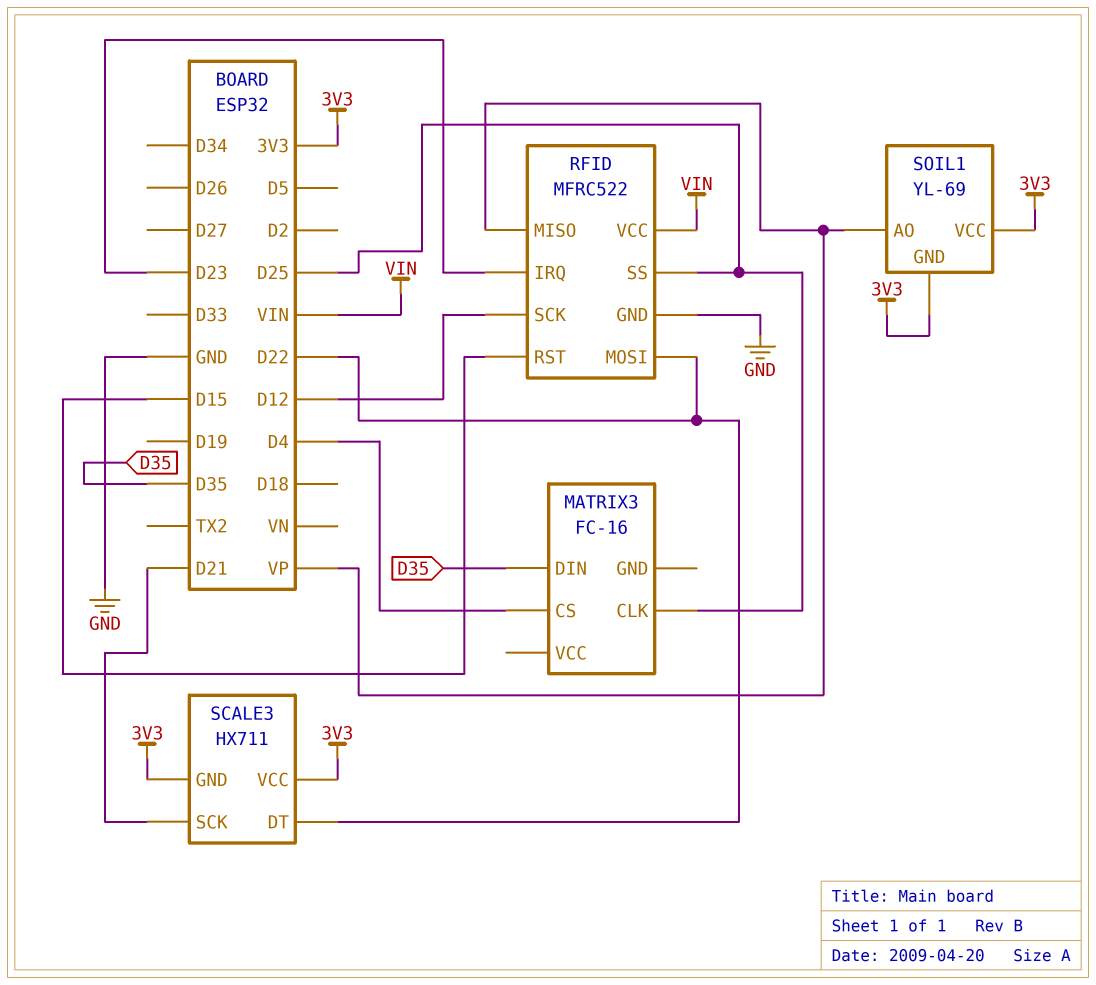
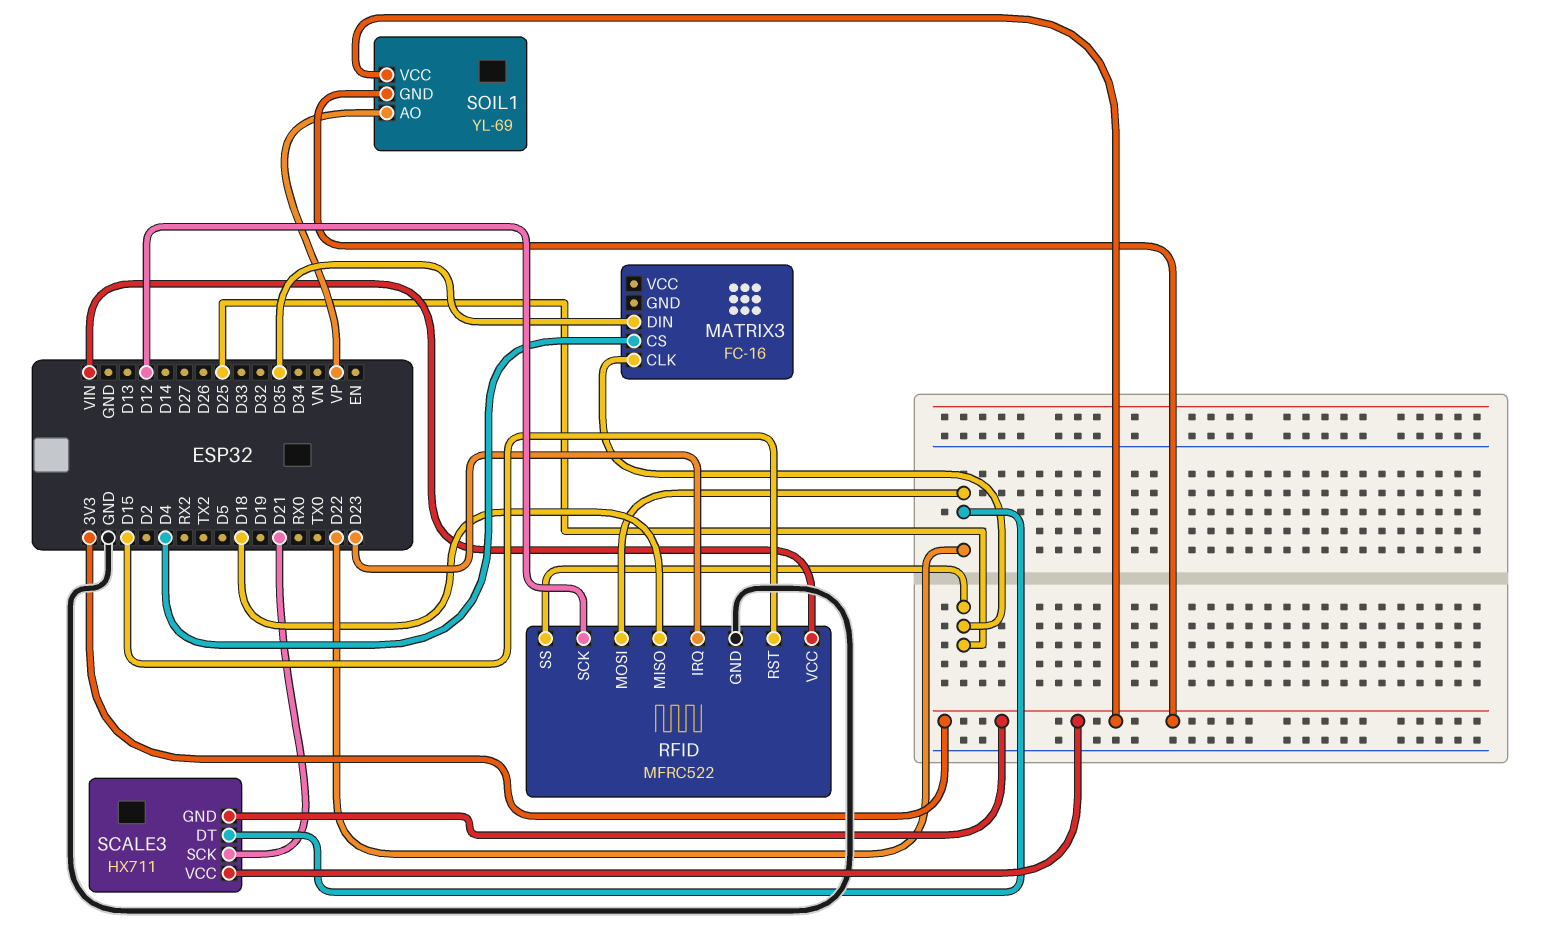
RFID pin MISO: VP -> D18

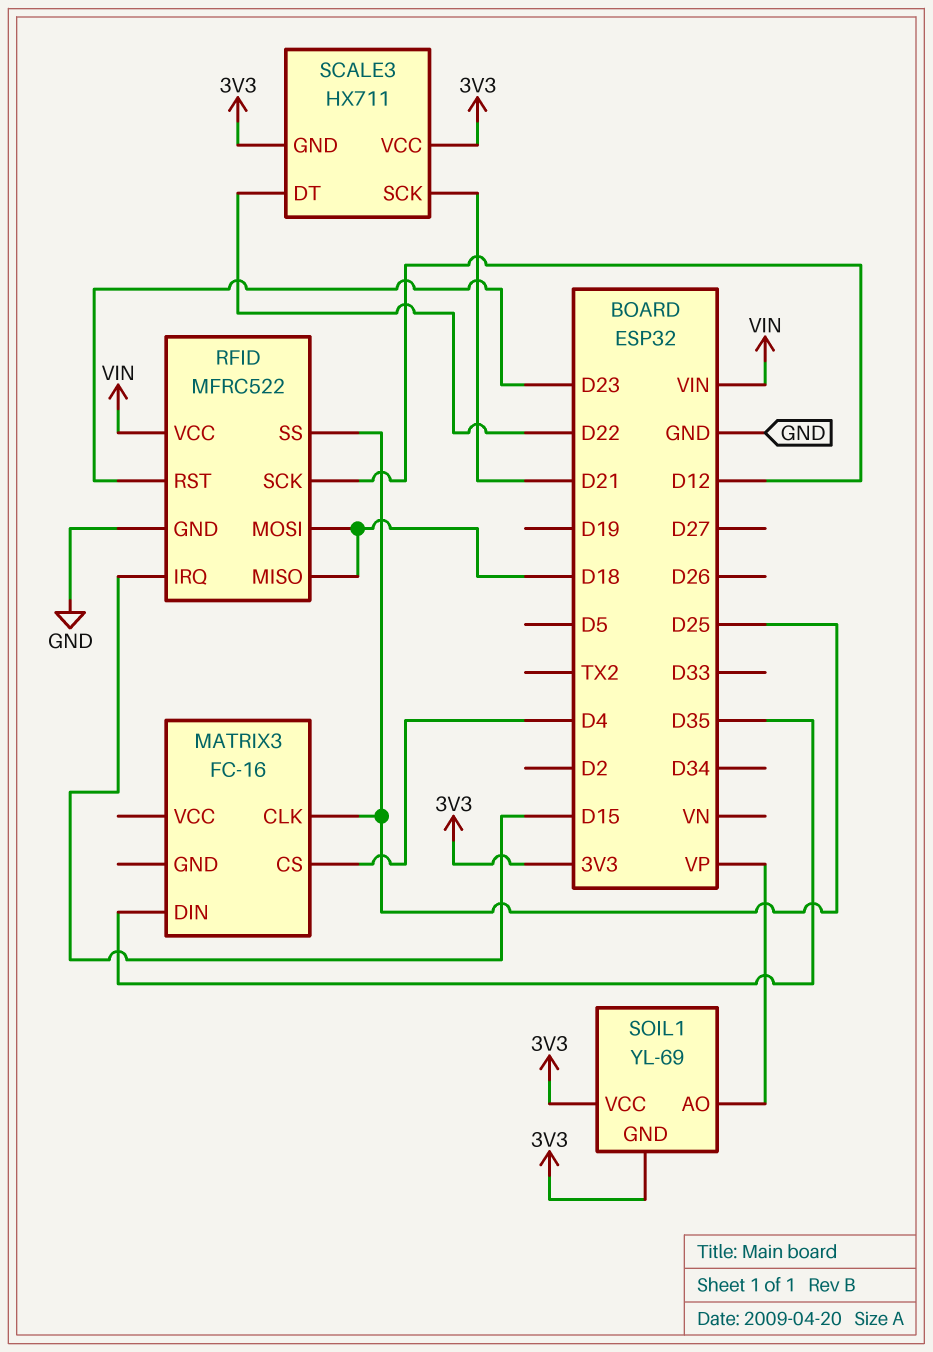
RFID pin IRQ: D23 -> D15
RFID pin MOSI: D22 -> D18
RFID pin RST: D15 -> D23

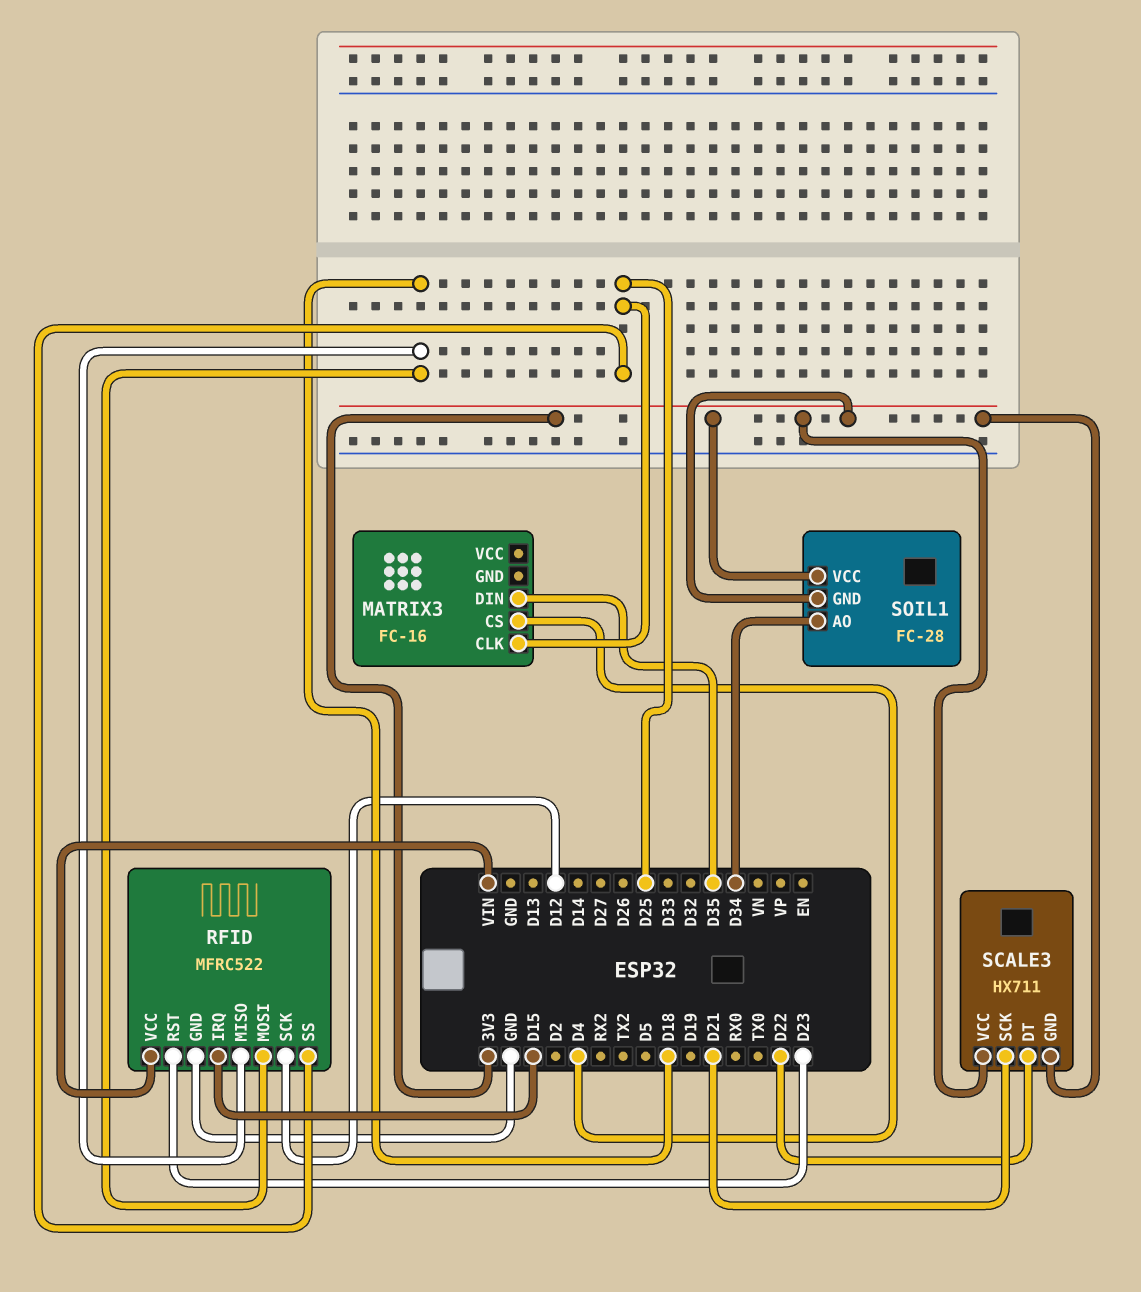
SOIL1: YL-69 -> FC-28
SOIL1 pin AO: VP -> D34

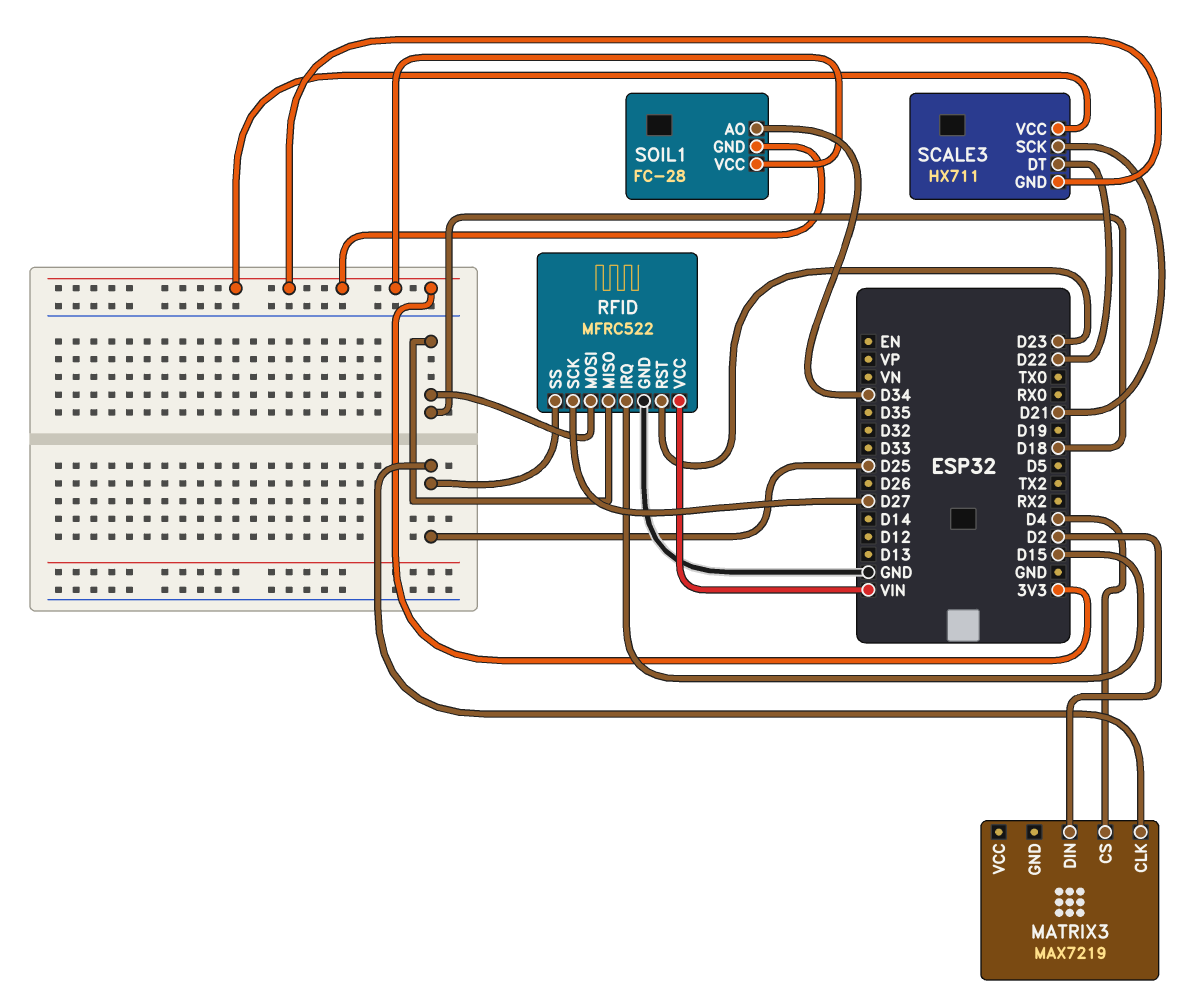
MATRIX3: FC-16 -> MAX7219
MATRIX3 pin DIN: D35 -> D2
RFID pin SCK: D12 -> D27

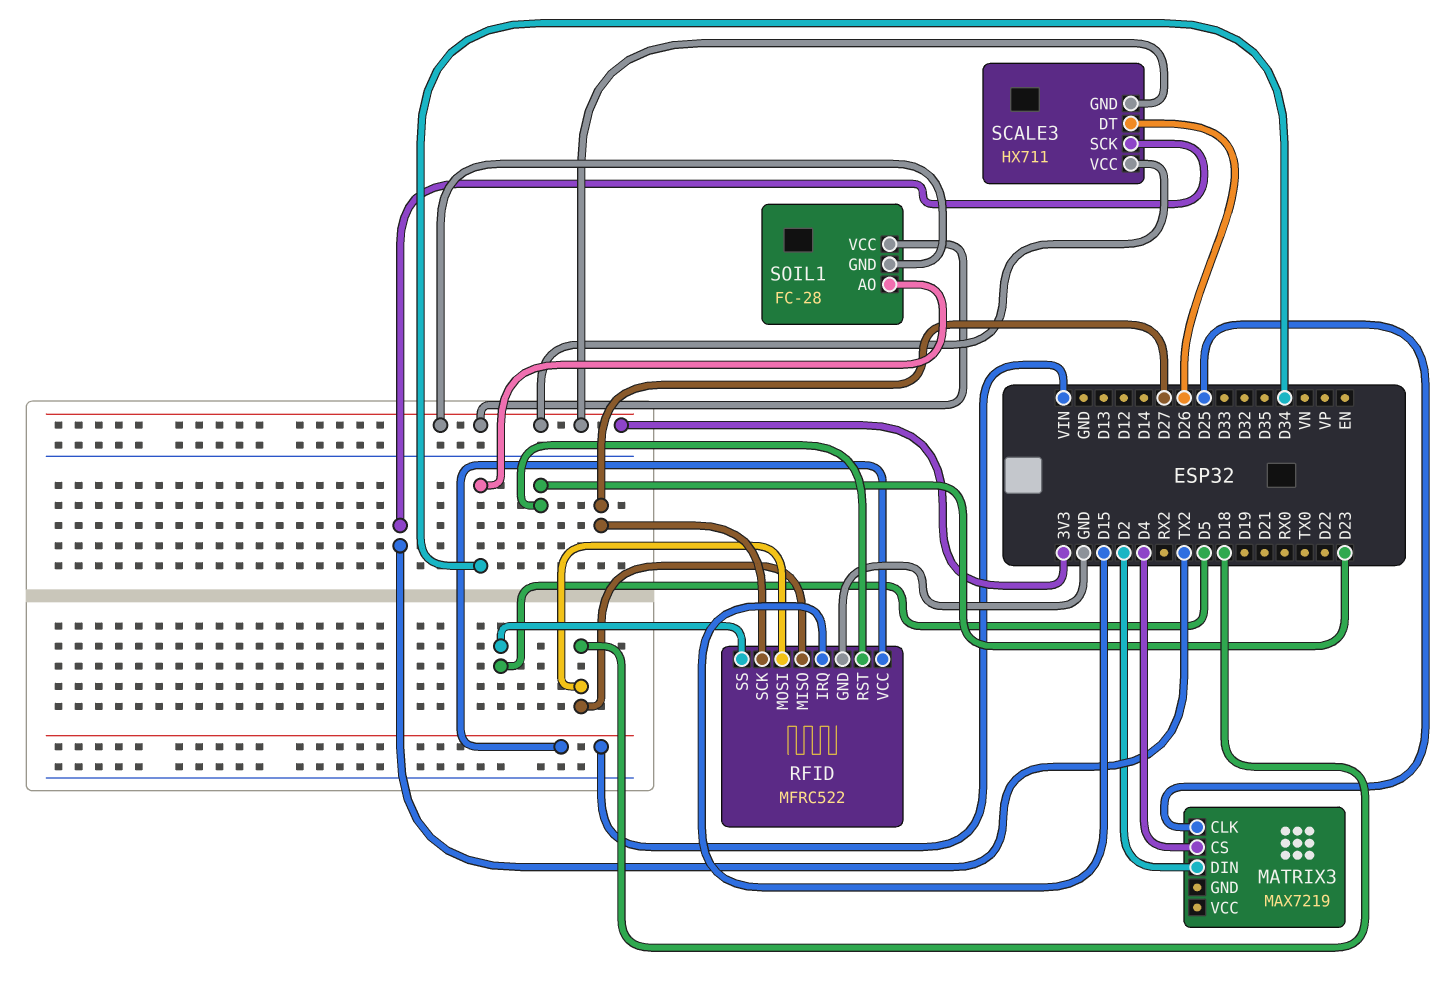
RFID pin SS: D25 -> D5
SCALE3 pin DT: D22 -> D26
SCALE3 pin SCK: D21 -> TX2

